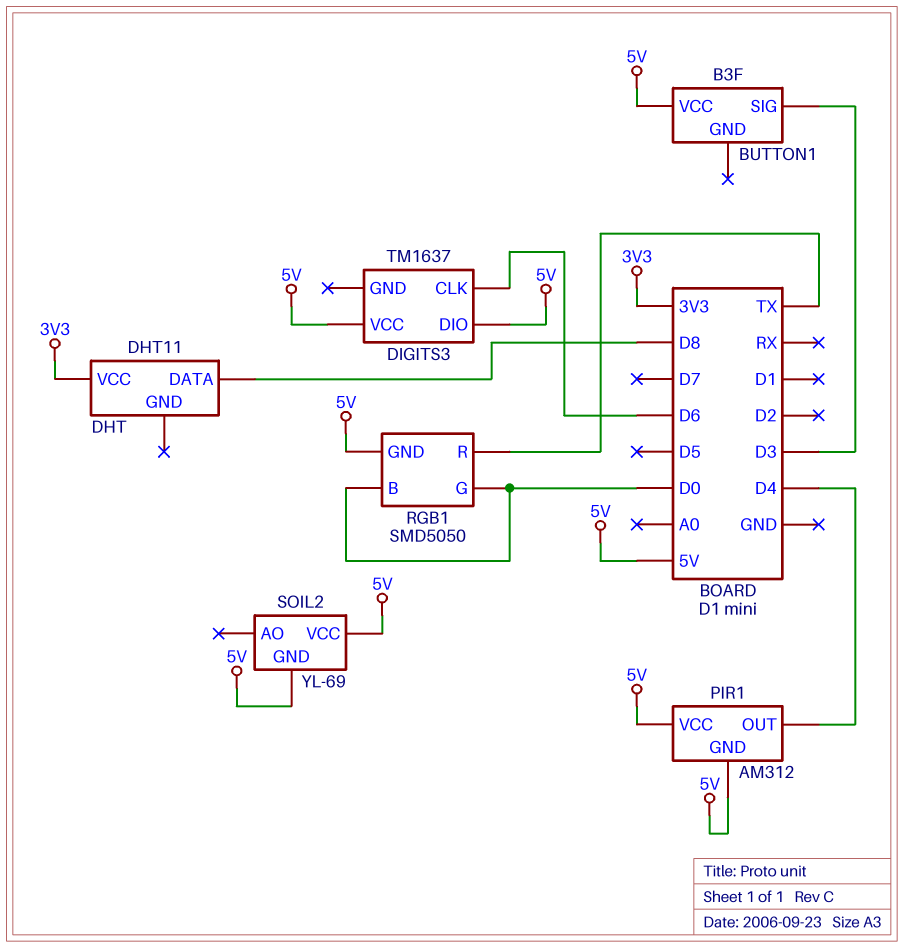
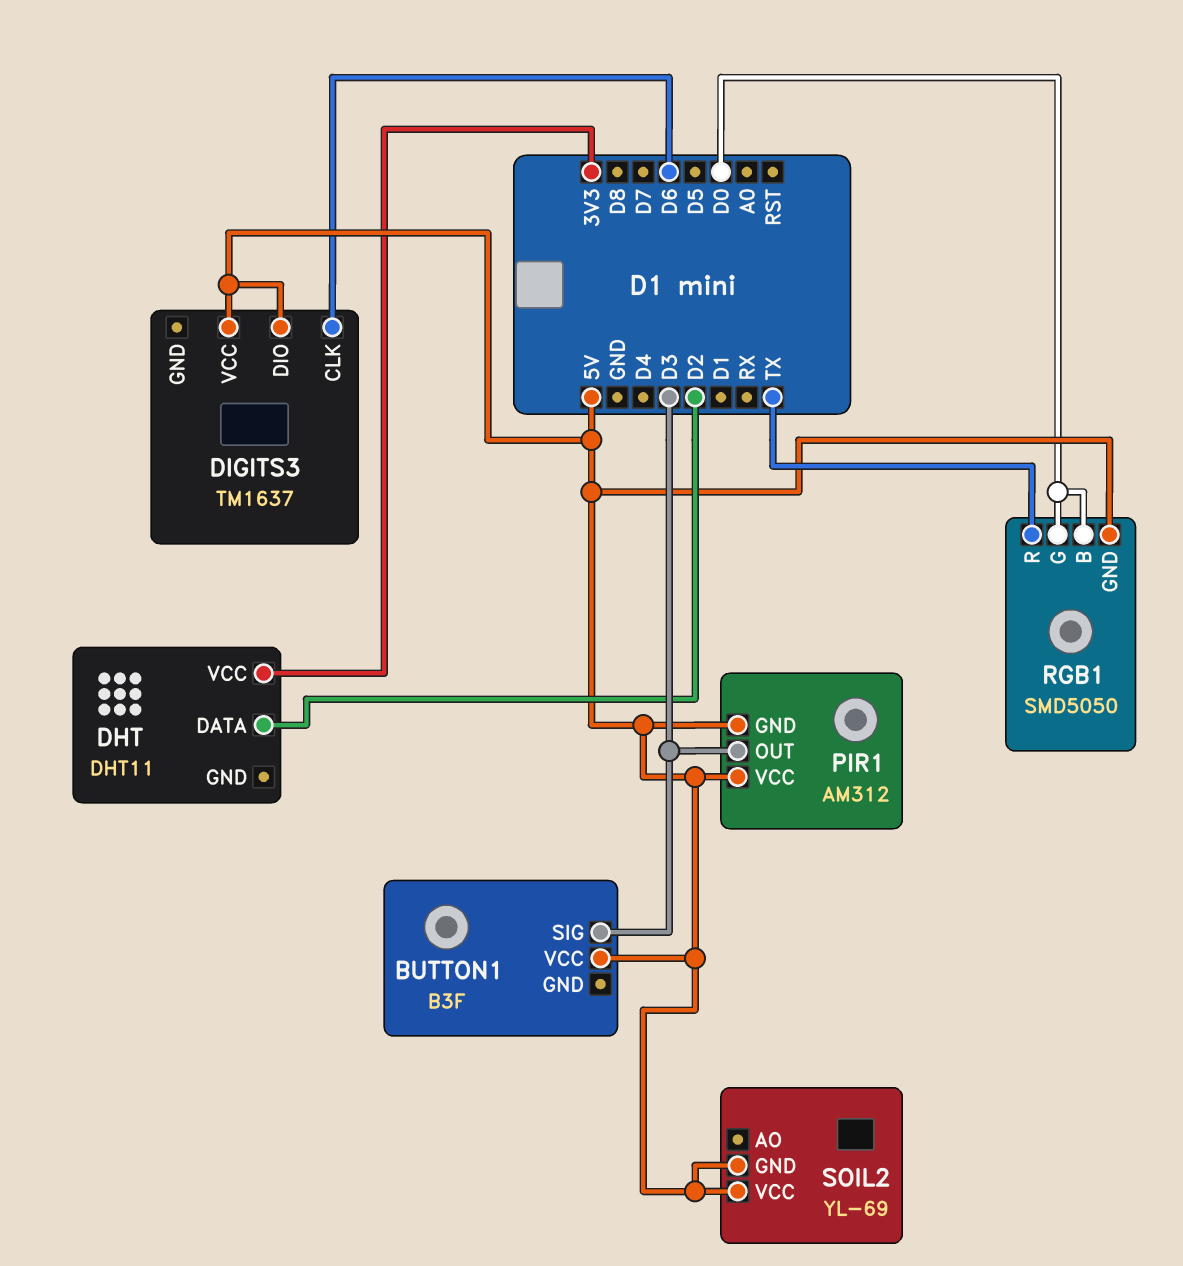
DHT pin DATA: D8 -> D2
PIR1 pin OUT: D4 -> D3

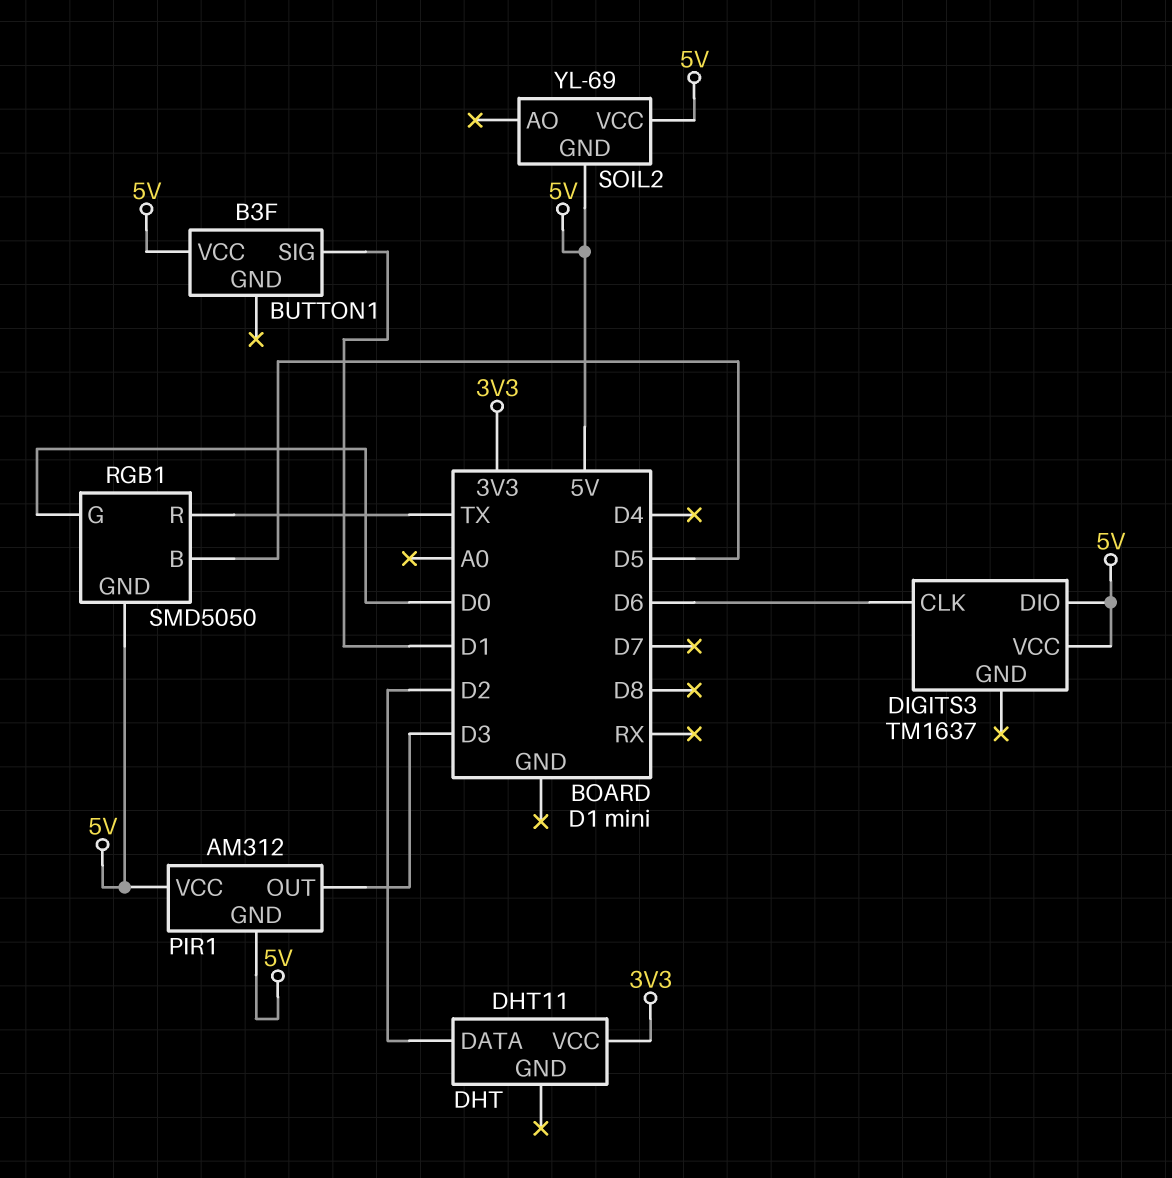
BUTTON1 pin SIG: D3 -> D1
RGB1 pin B: D0 -> D5

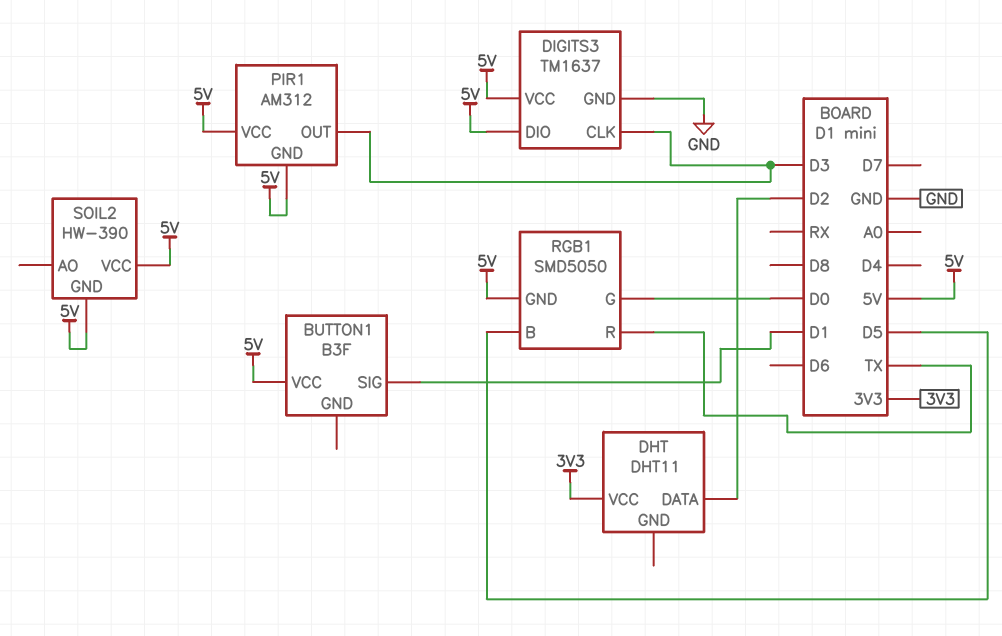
DIGITS3 pin CLK: D6 -> D3
DIGITS3 pin GND: none -> GND
SOIL2: YL-69 -> HW-390

